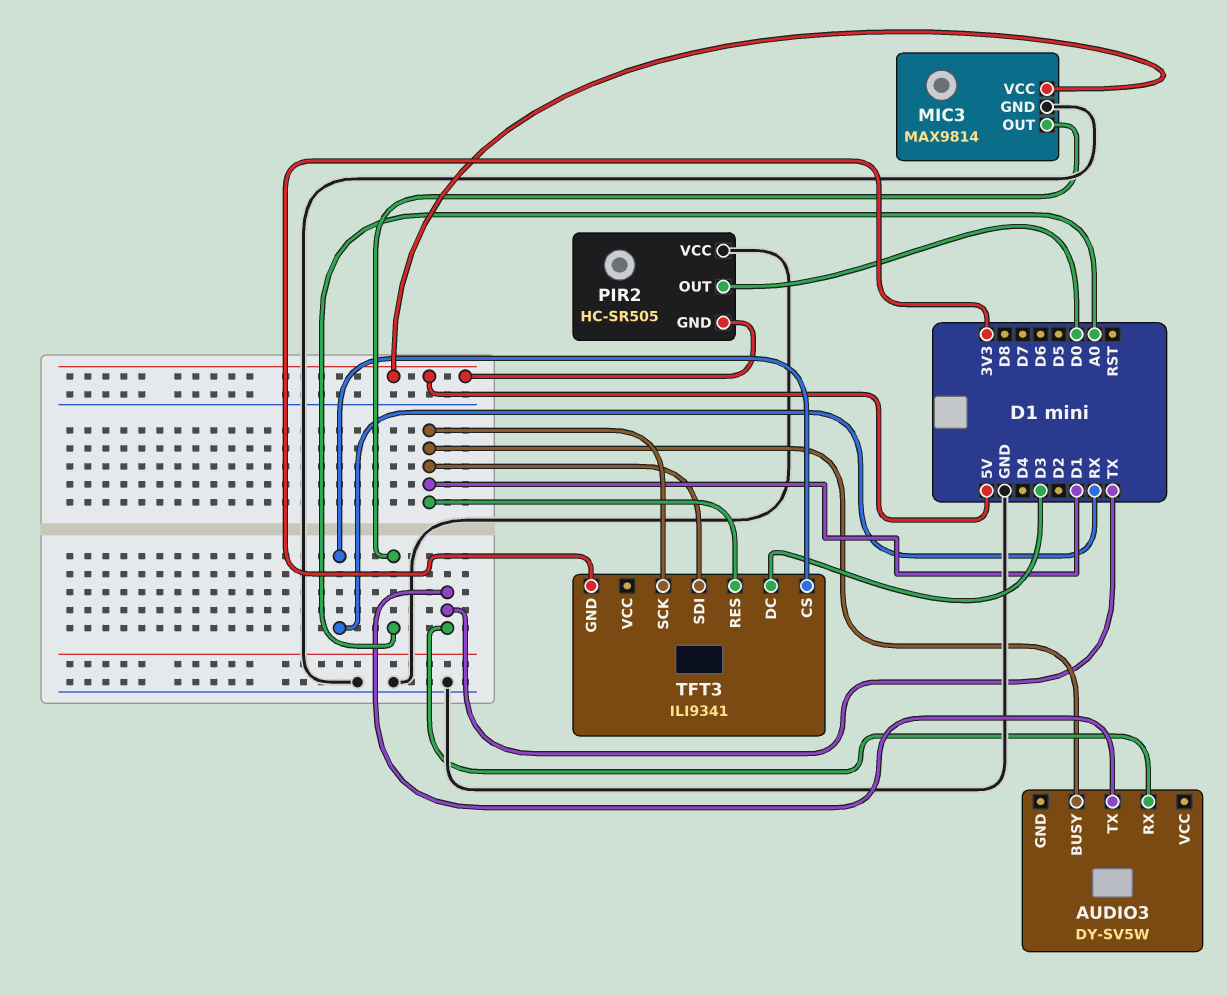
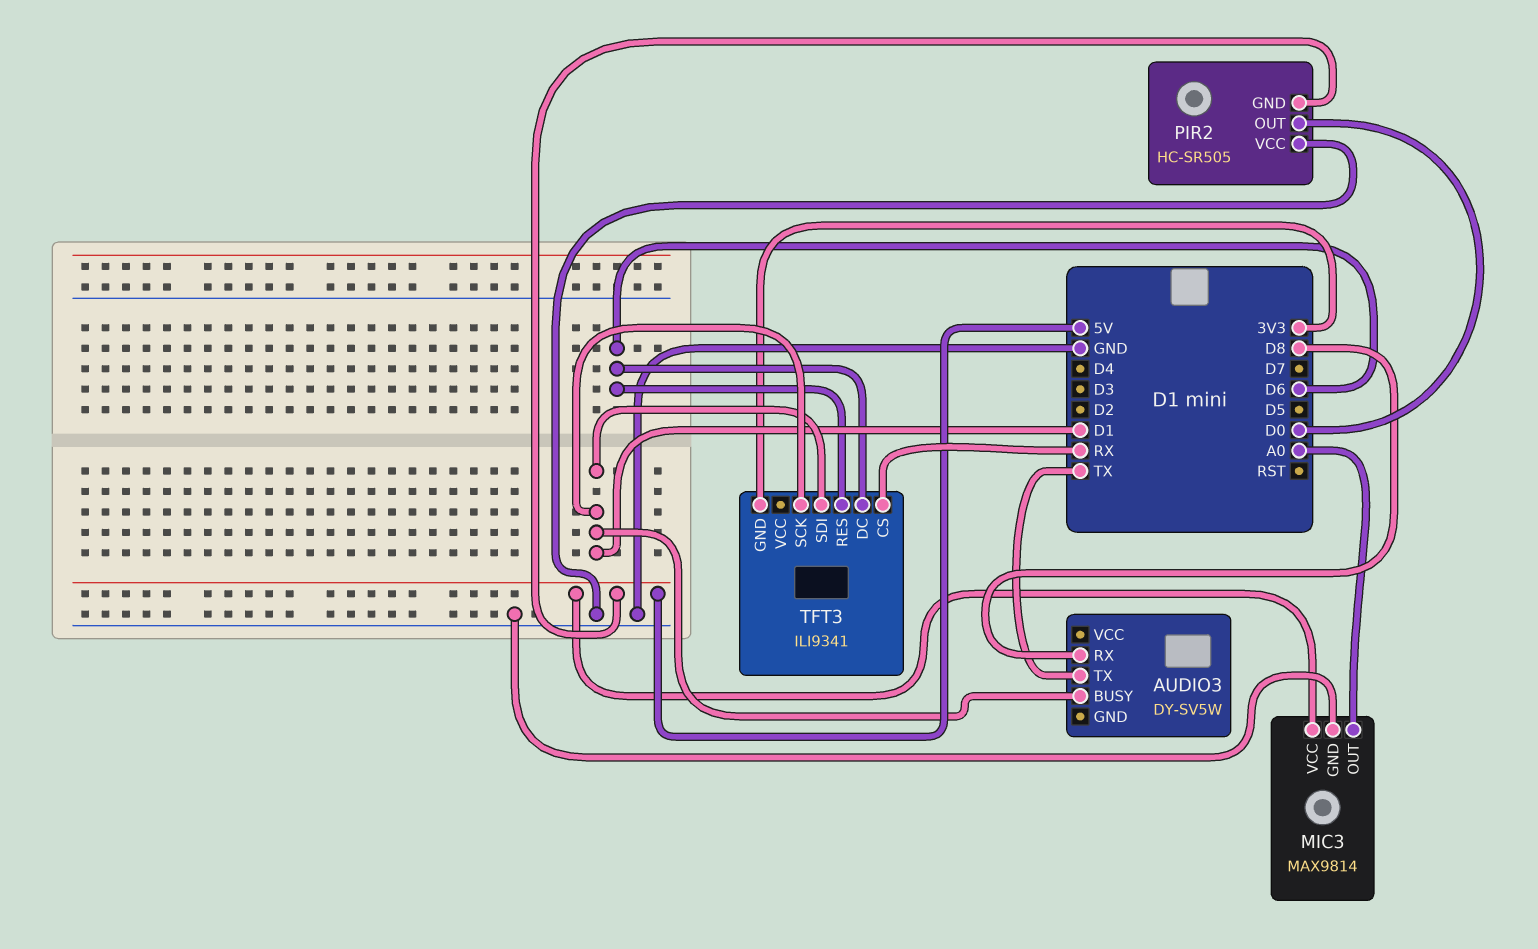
AUDIO3 pin RX: TX -> D8
TFT3 pin DC: D3 -> D6
TFT3 pin RES: D1 -> D6

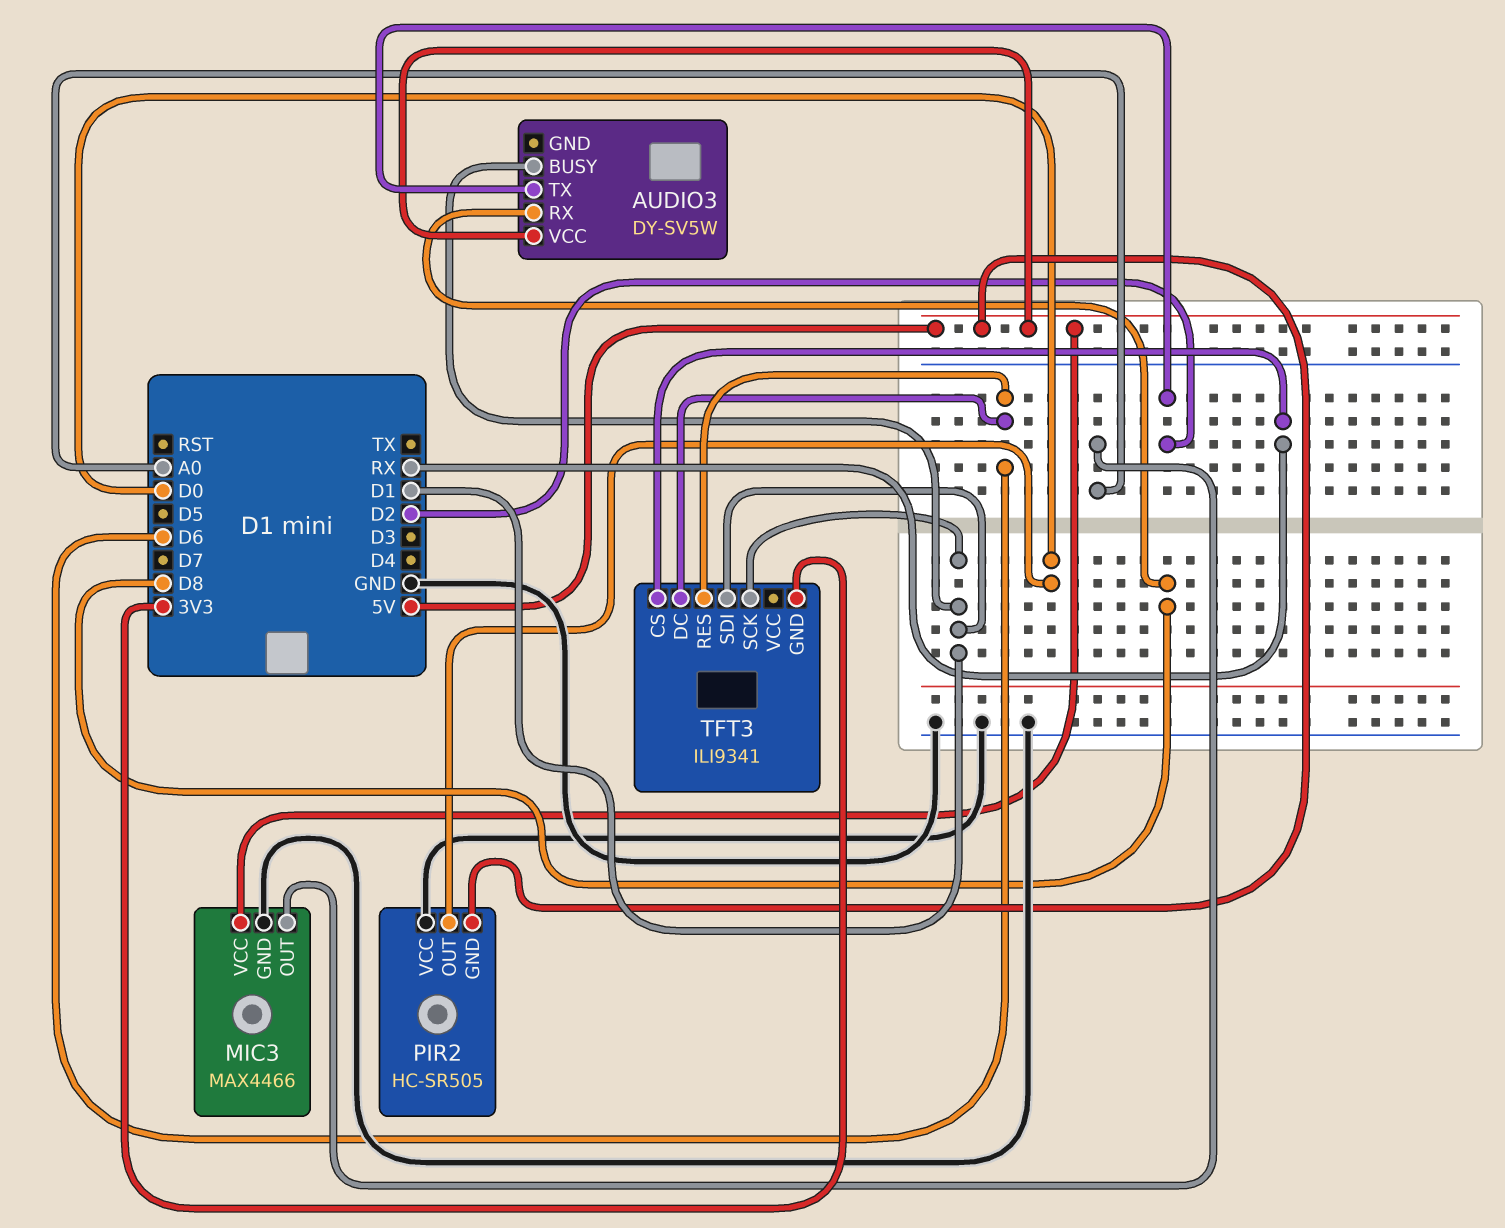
AUDIO3 pin TX: TX -> D2
AUDIO3 pin VCC: none -> 5V
MIC3: MAX9814 -> MAX4466

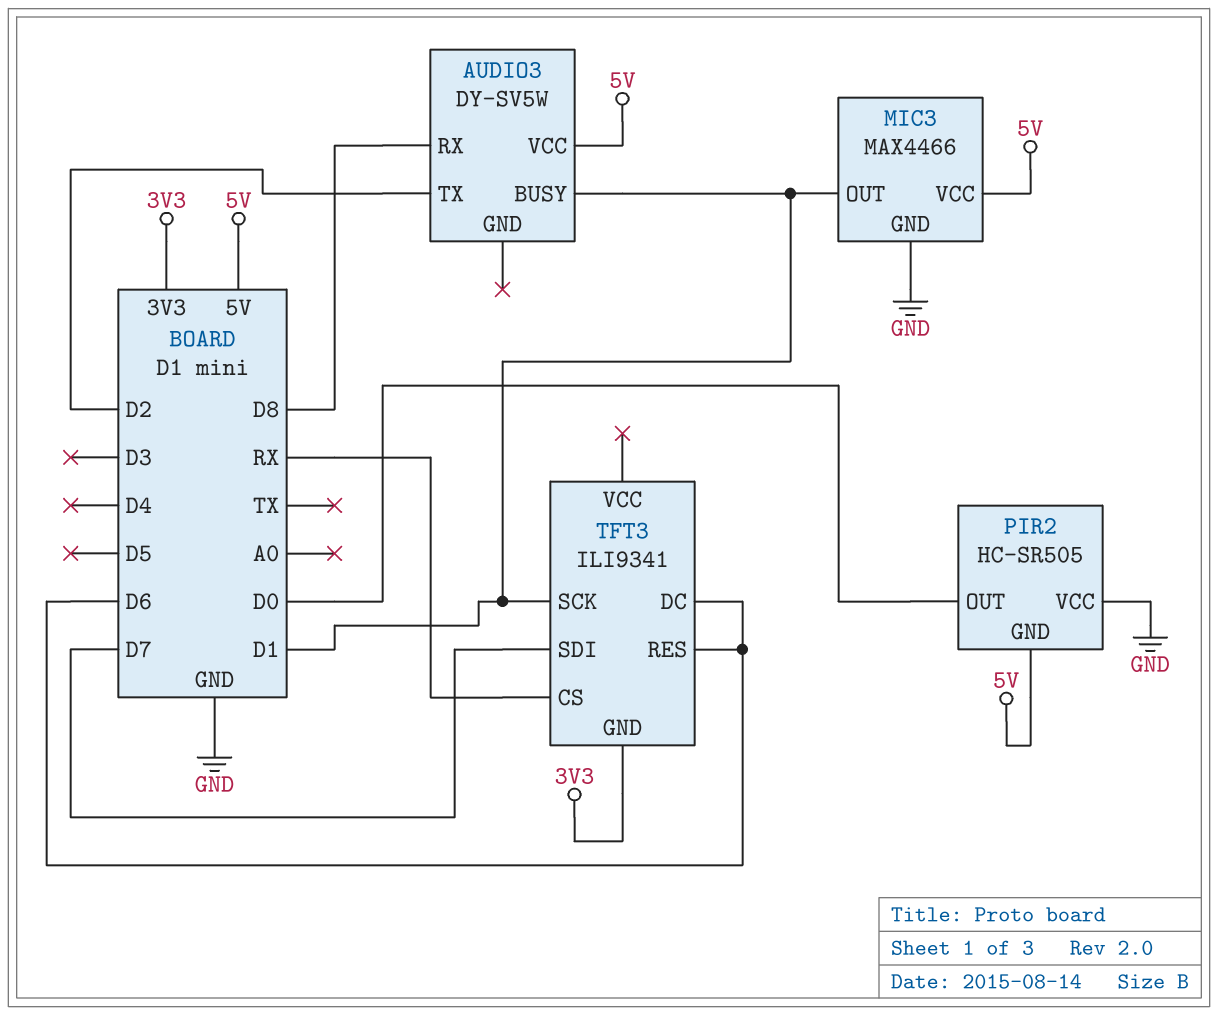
MIC3 pin OUT: A0 -> D1
TFT3 pin SDI: D1 -> D7

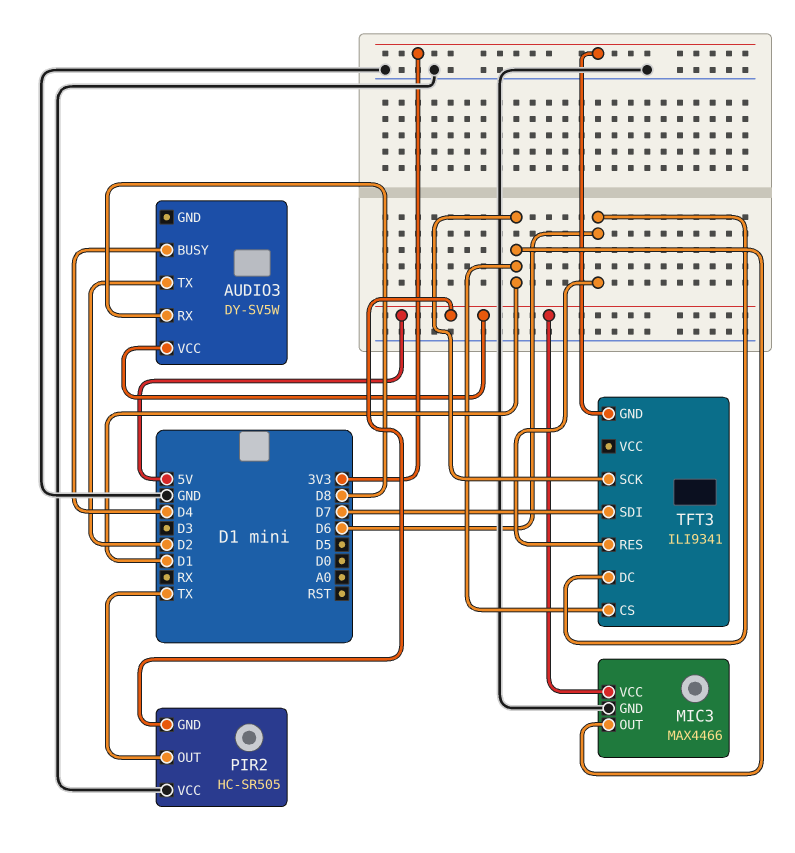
AUDIO3 pin BUSY: D1 -> D4
PIR2 pin OUT: D0 -> TX
TFT3 pin CS: RX -> D1

